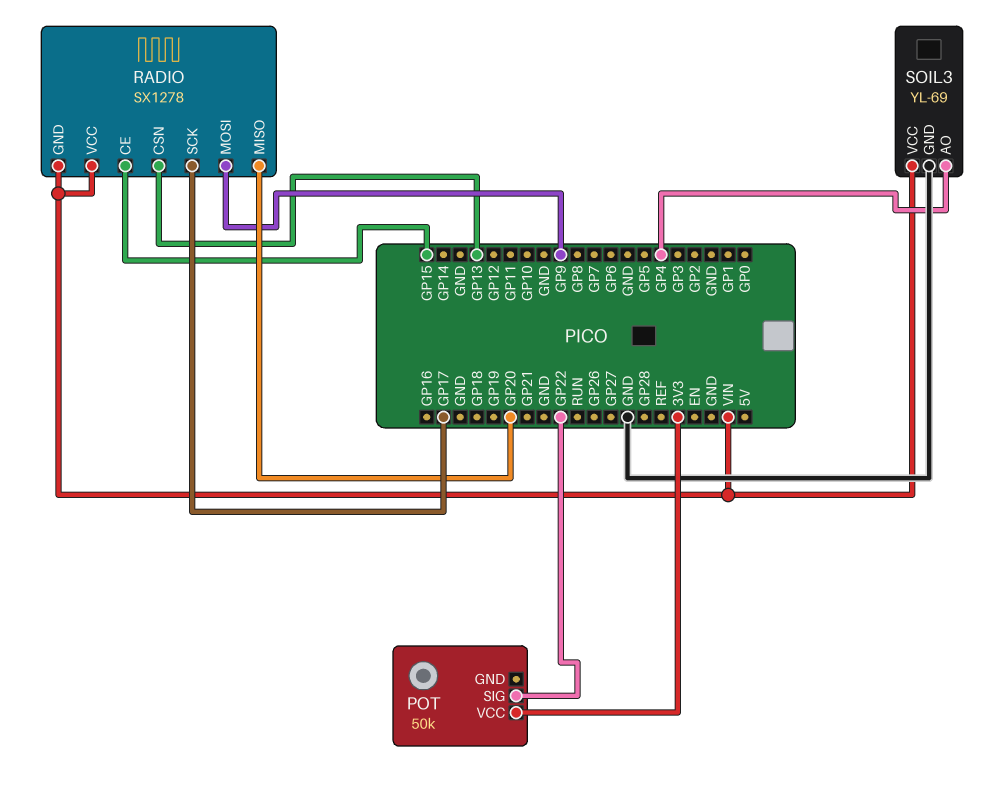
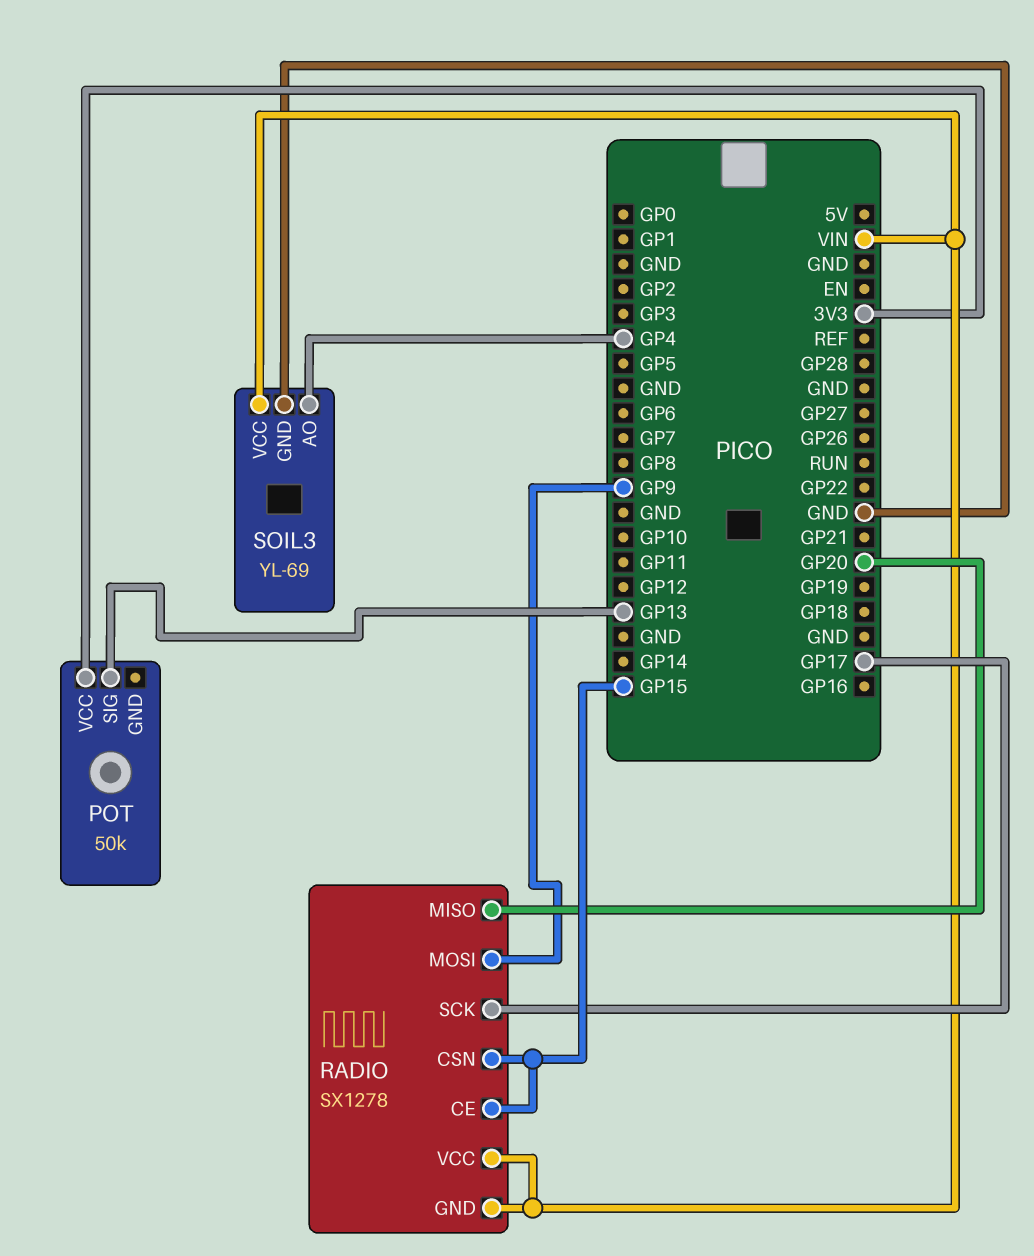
POT pin SIG: GP22 -> GP13
RADIO pin CSN: GP13 -> GP15

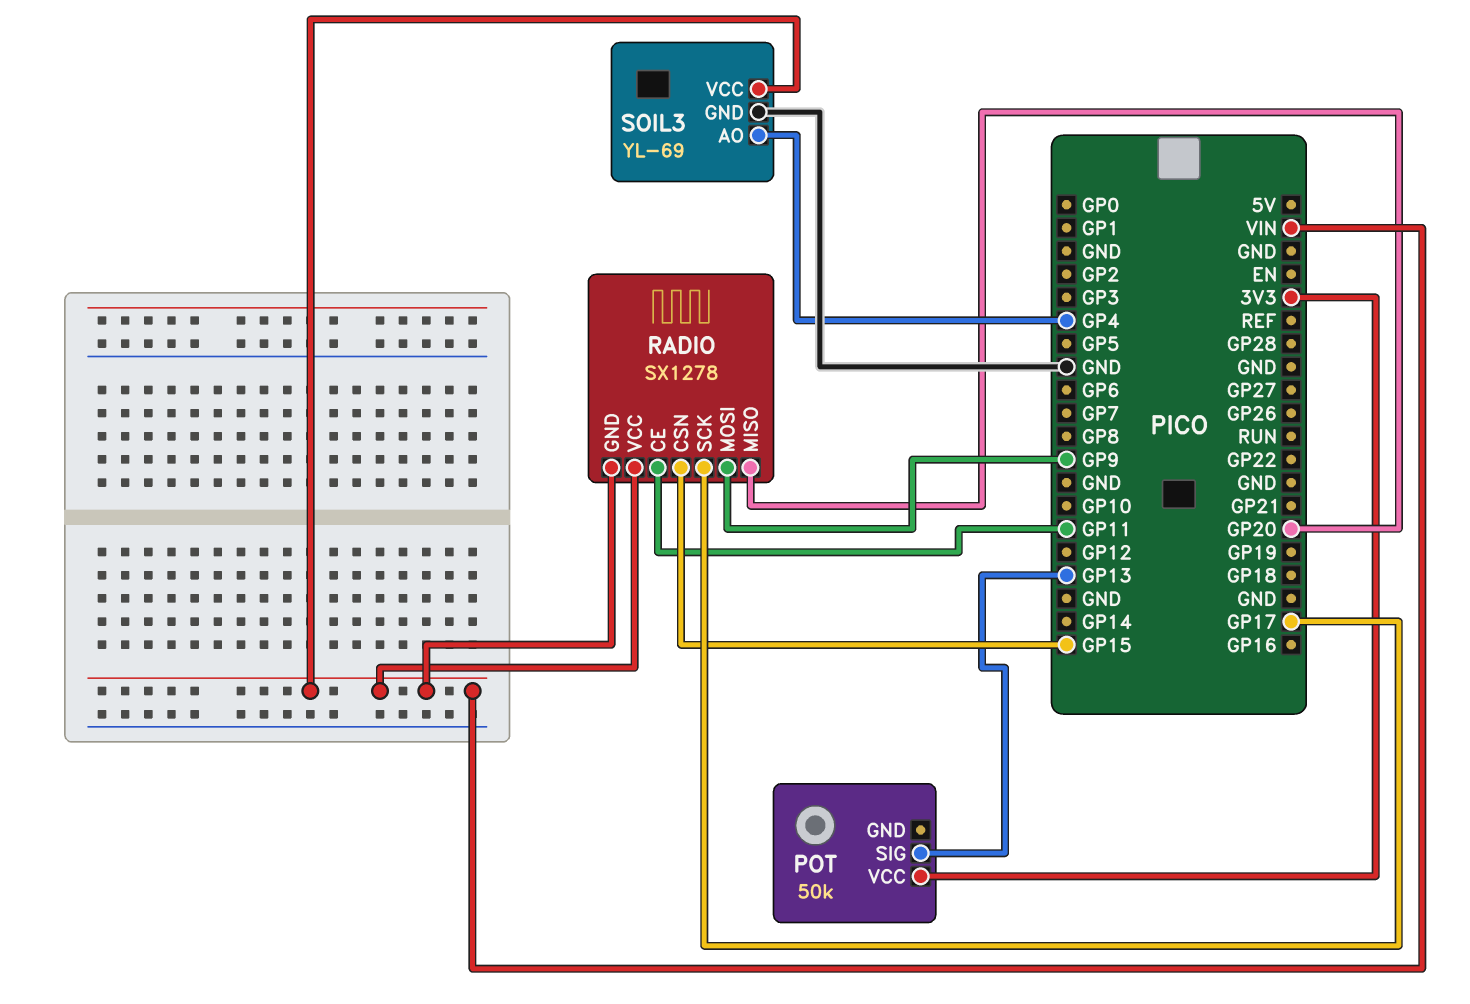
RADIO pin CE: GP15 -> GP11

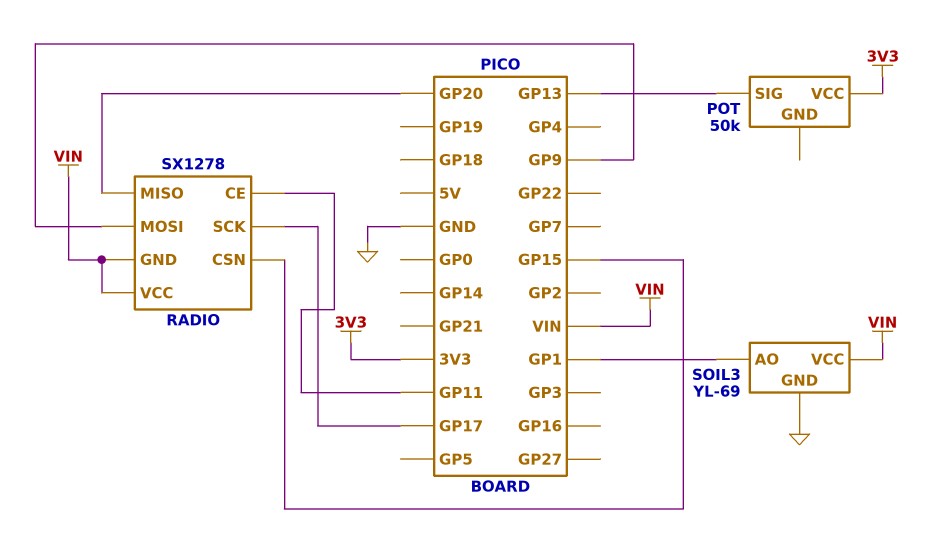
SOIL3 pin AO: GP4 -> GP1

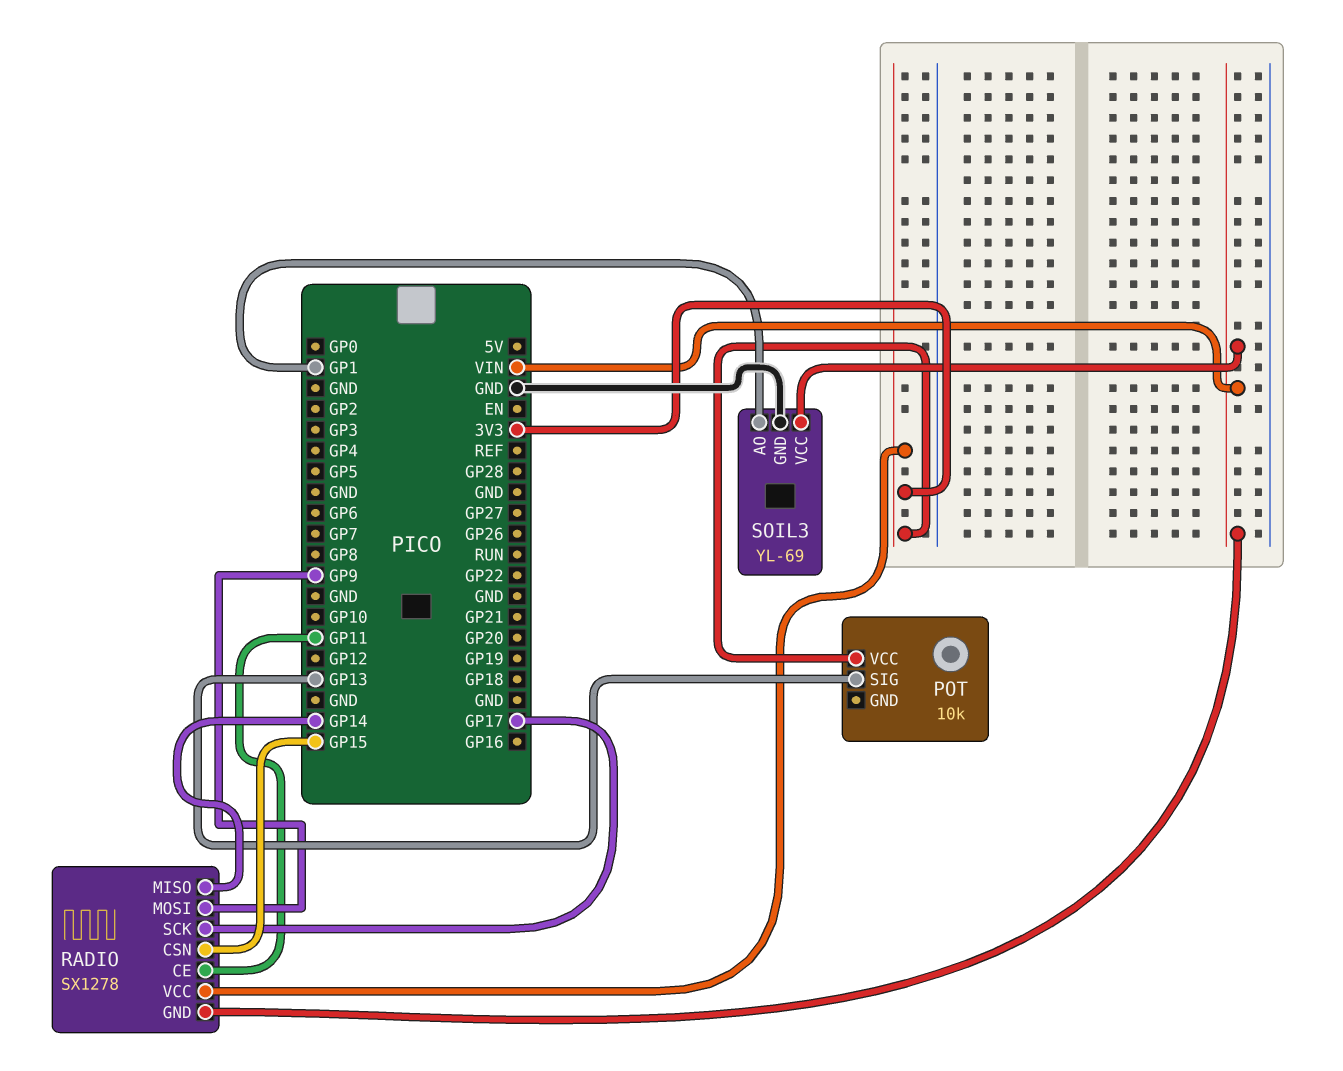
POT: 50k -> 10k
RADIO pin MISO: GP20 -> GP14
RADIO pin VCC: VIN -> 3V3

